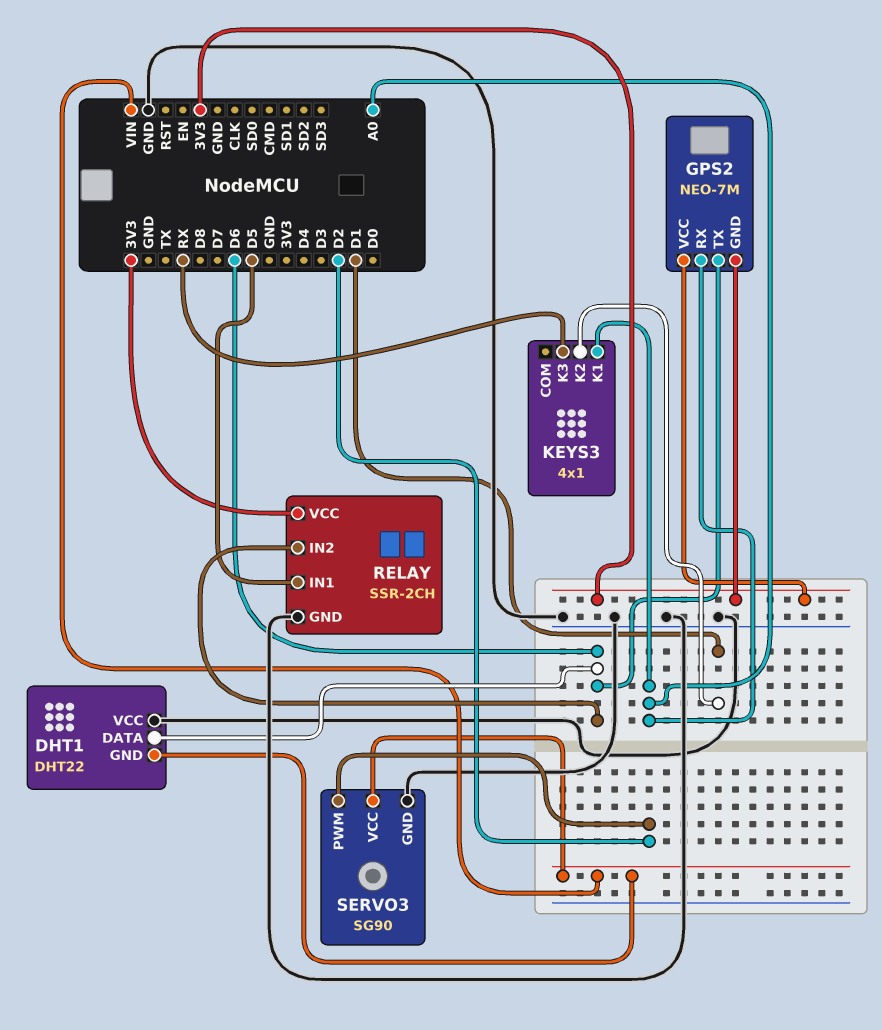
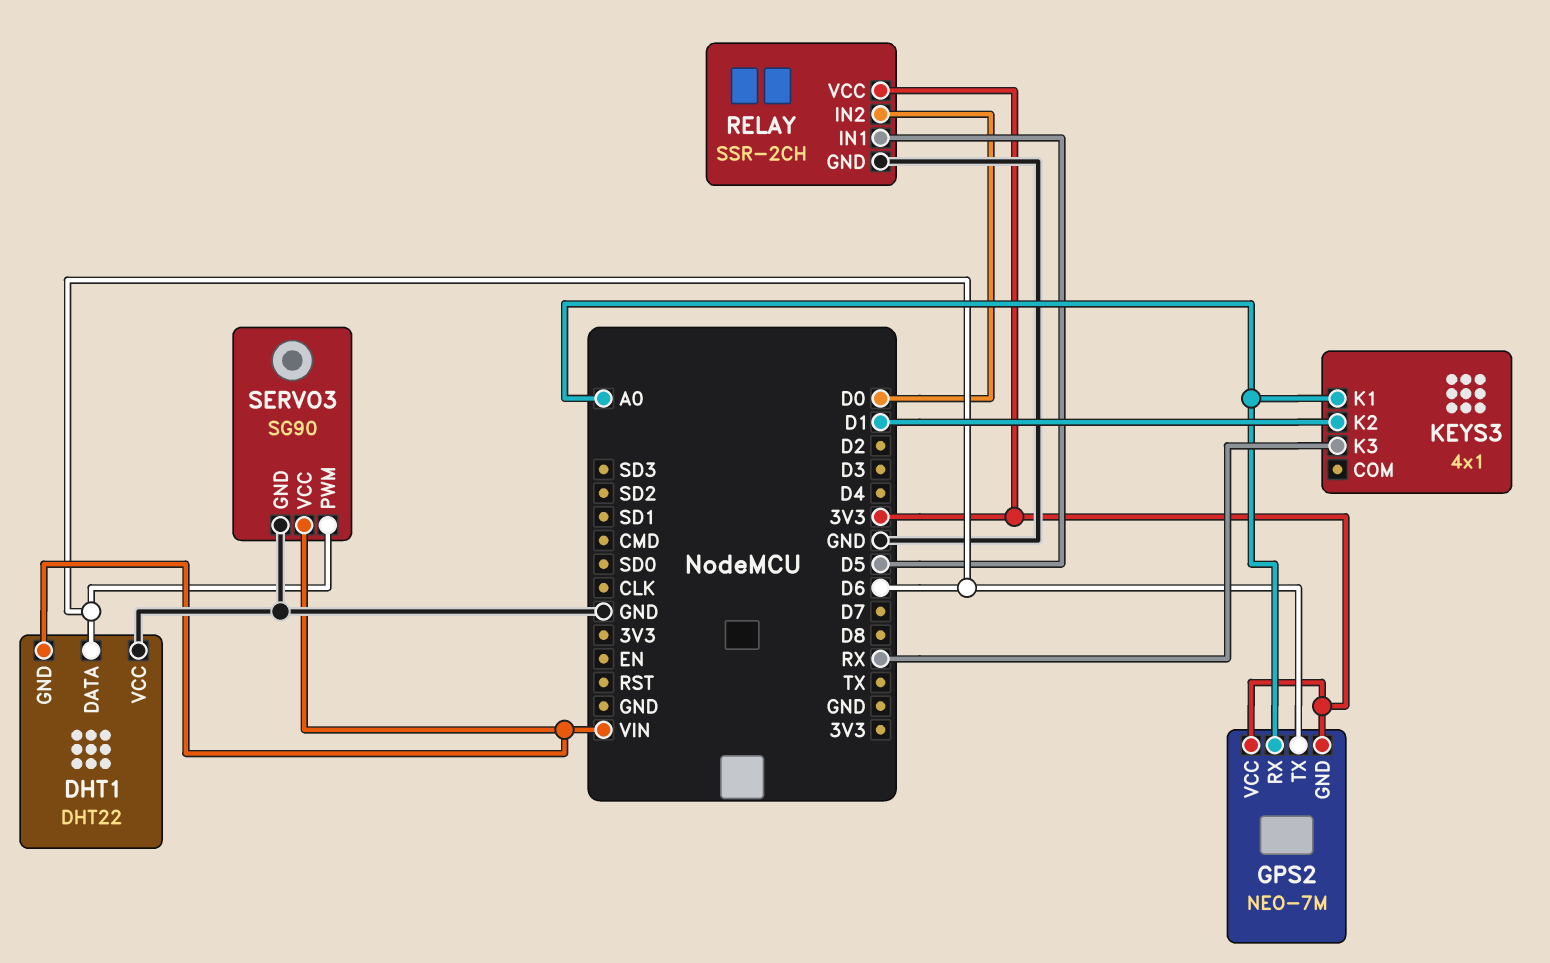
RELAY pin IN2: D6 -> D0
SERVO3 pin PWM: D2 -> D6

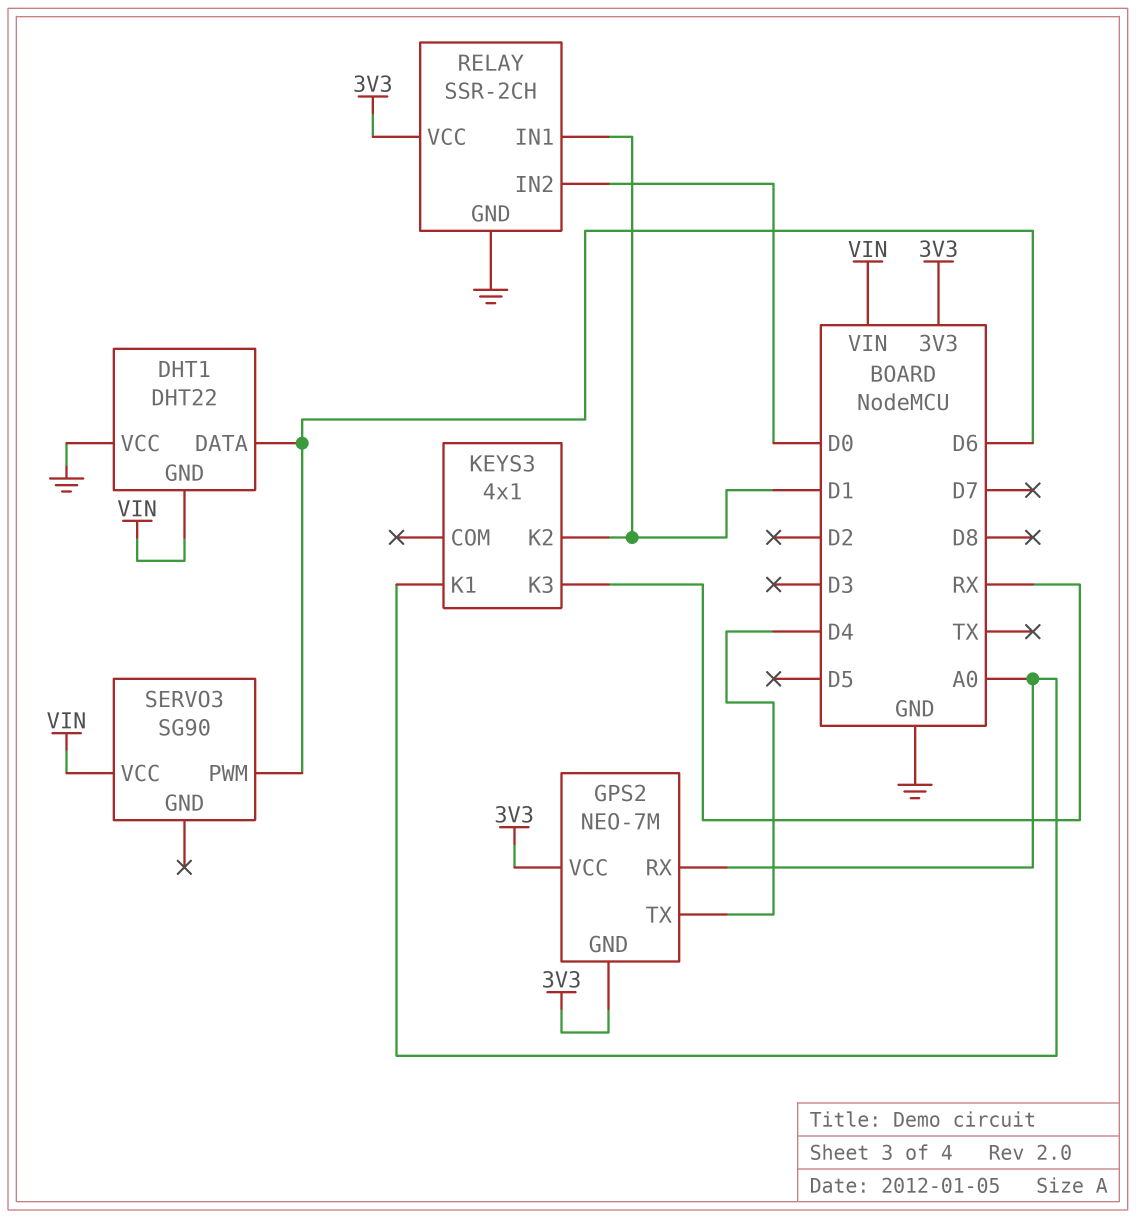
GPS2 pin TX: D6 -> D4
RELAY pin IN1: D5 -> D1
SERVO3 pin GND: GND -> none

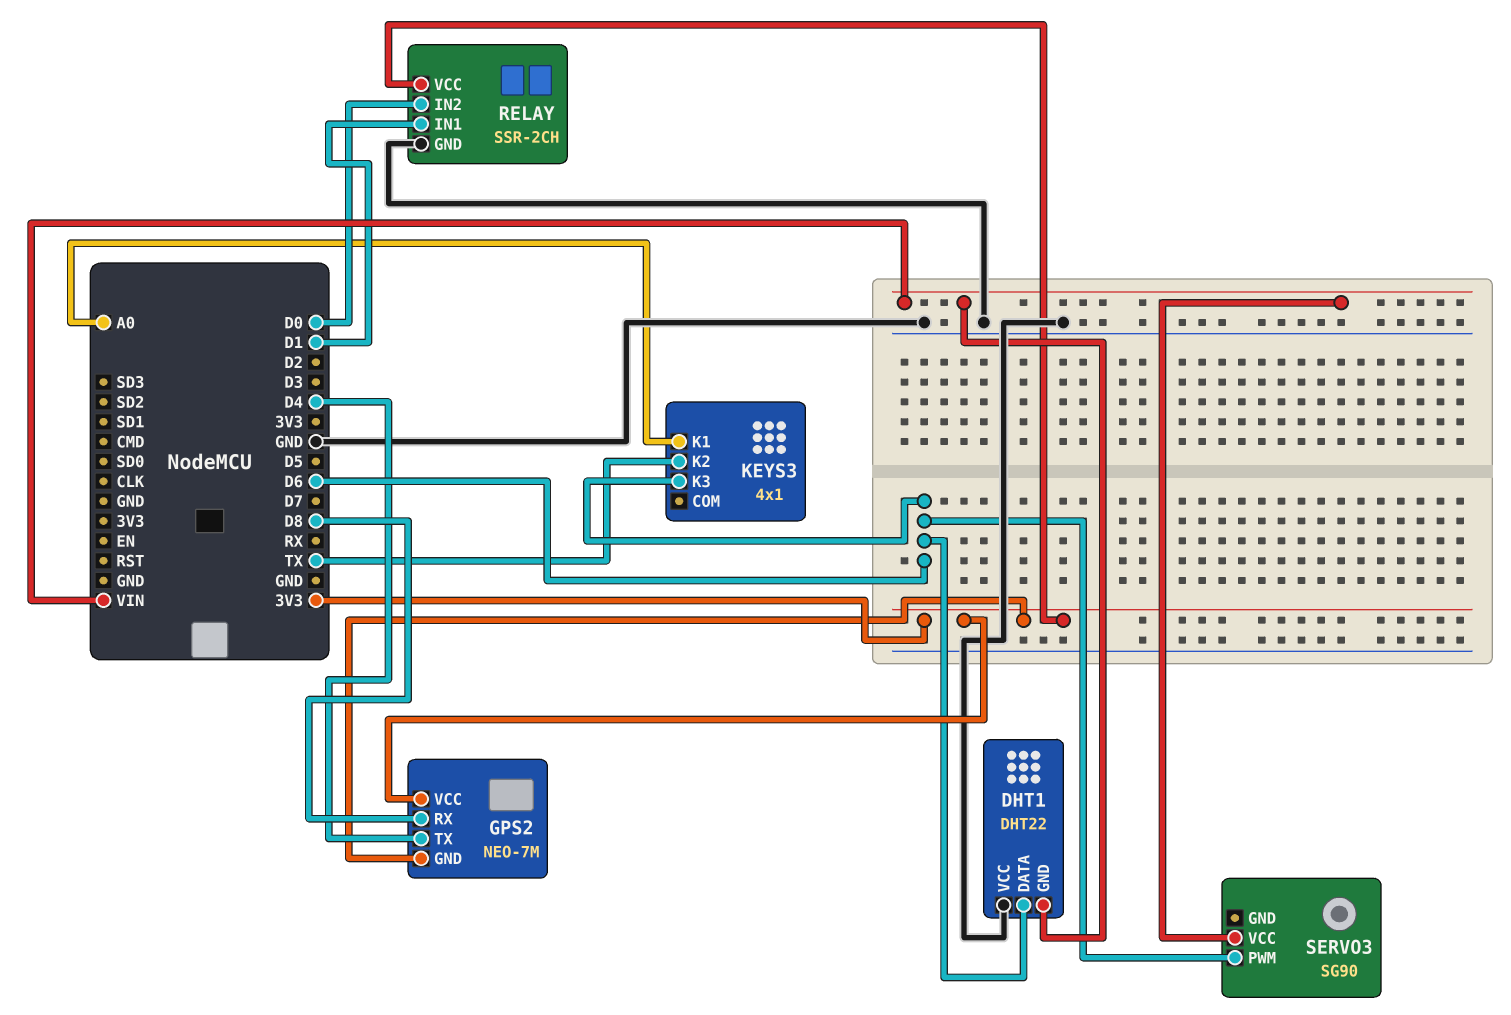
GPS2 pin RX: A0 -> D8
KEYS3 pin K2: D1 -> TX
KEYS3 pin K3: RX -> D6

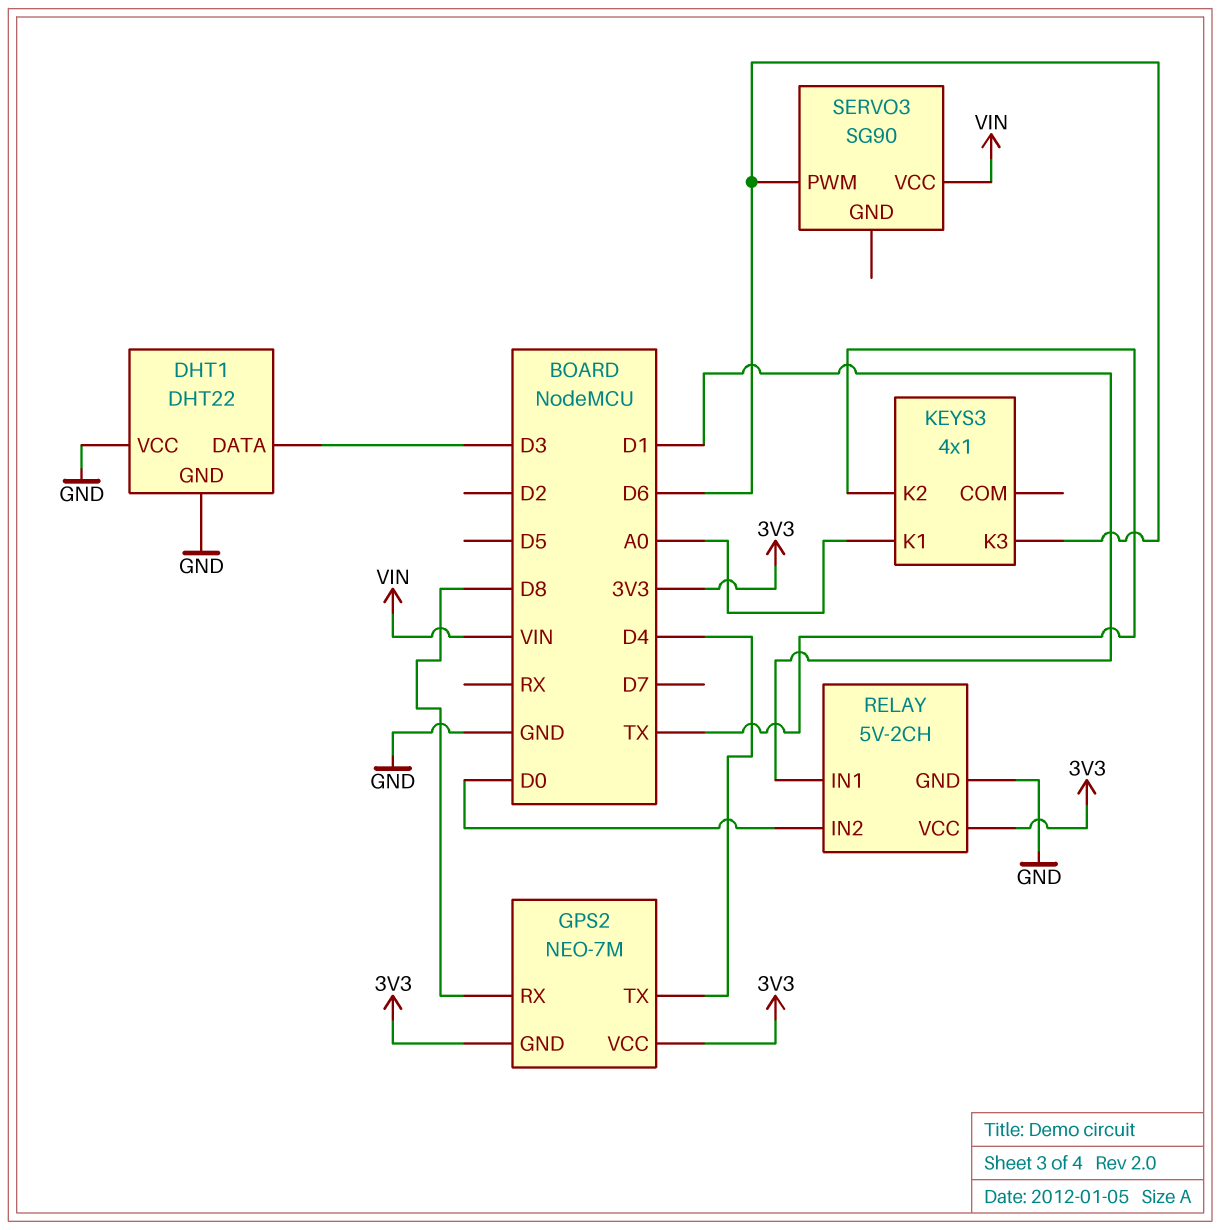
DHT1 pin DATA: D6 -> D3
DHT1 pin GND: VIN -> GND
RELAY: SSR-2CH -> 5V-2CH

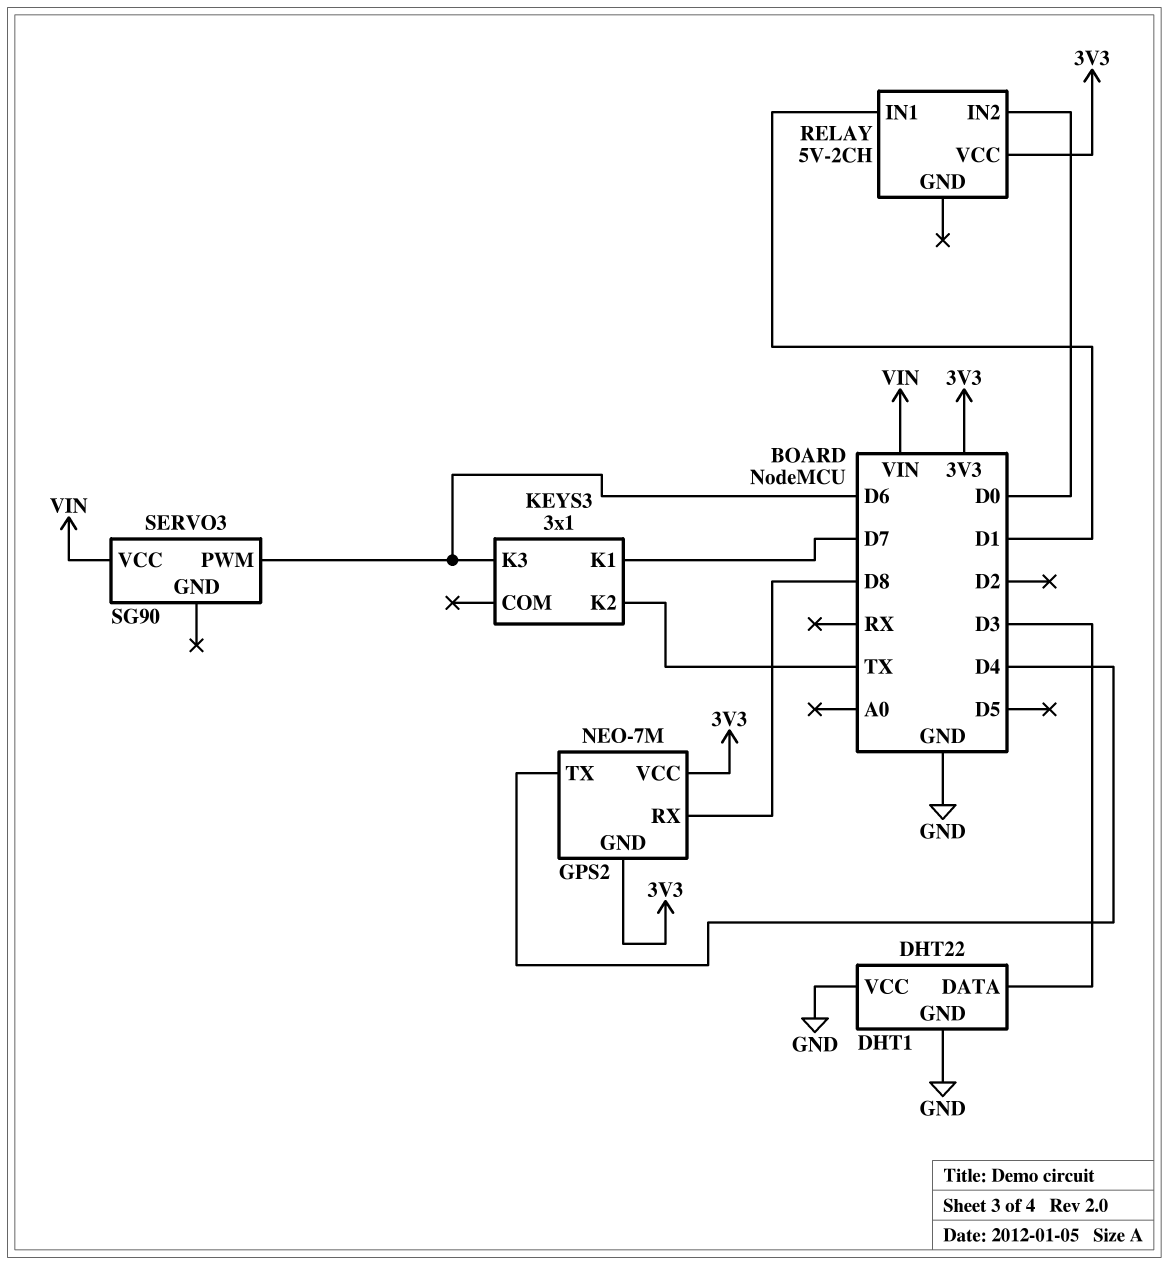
KEYS3: 4x1 -> 3x1
KEYS3 pin K1: A0 -> D7
RELAY pin GND: GND -> none

